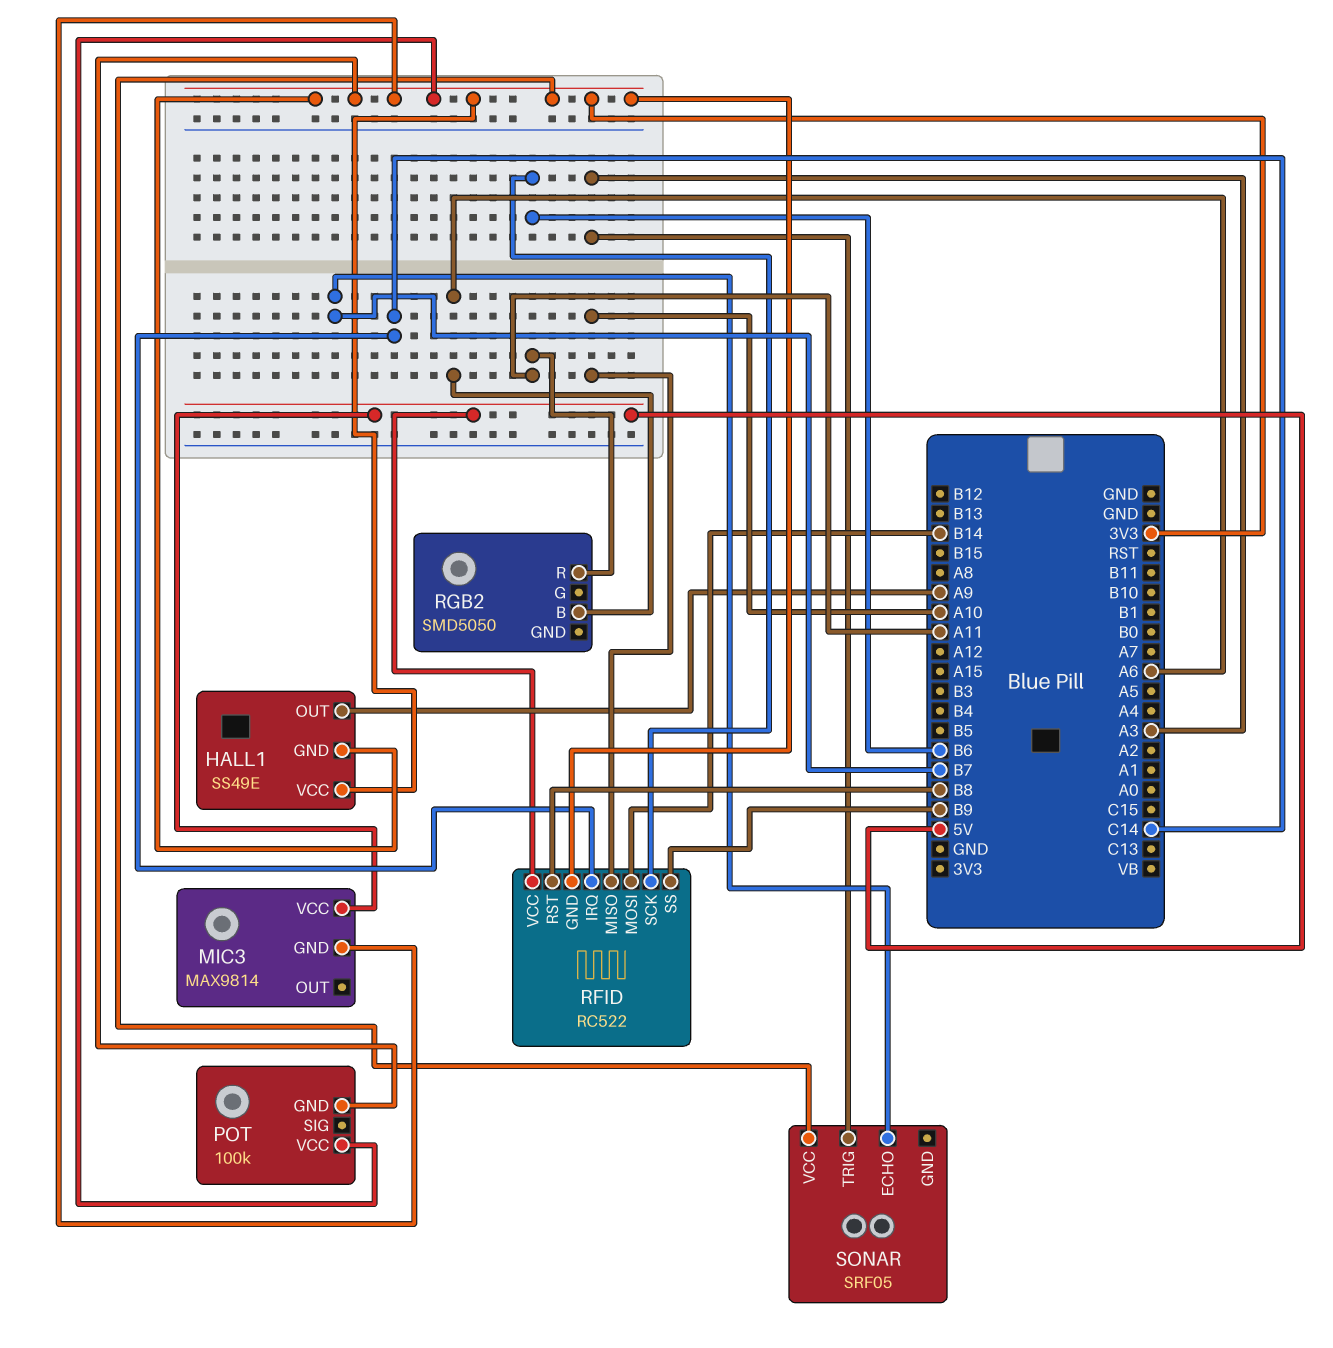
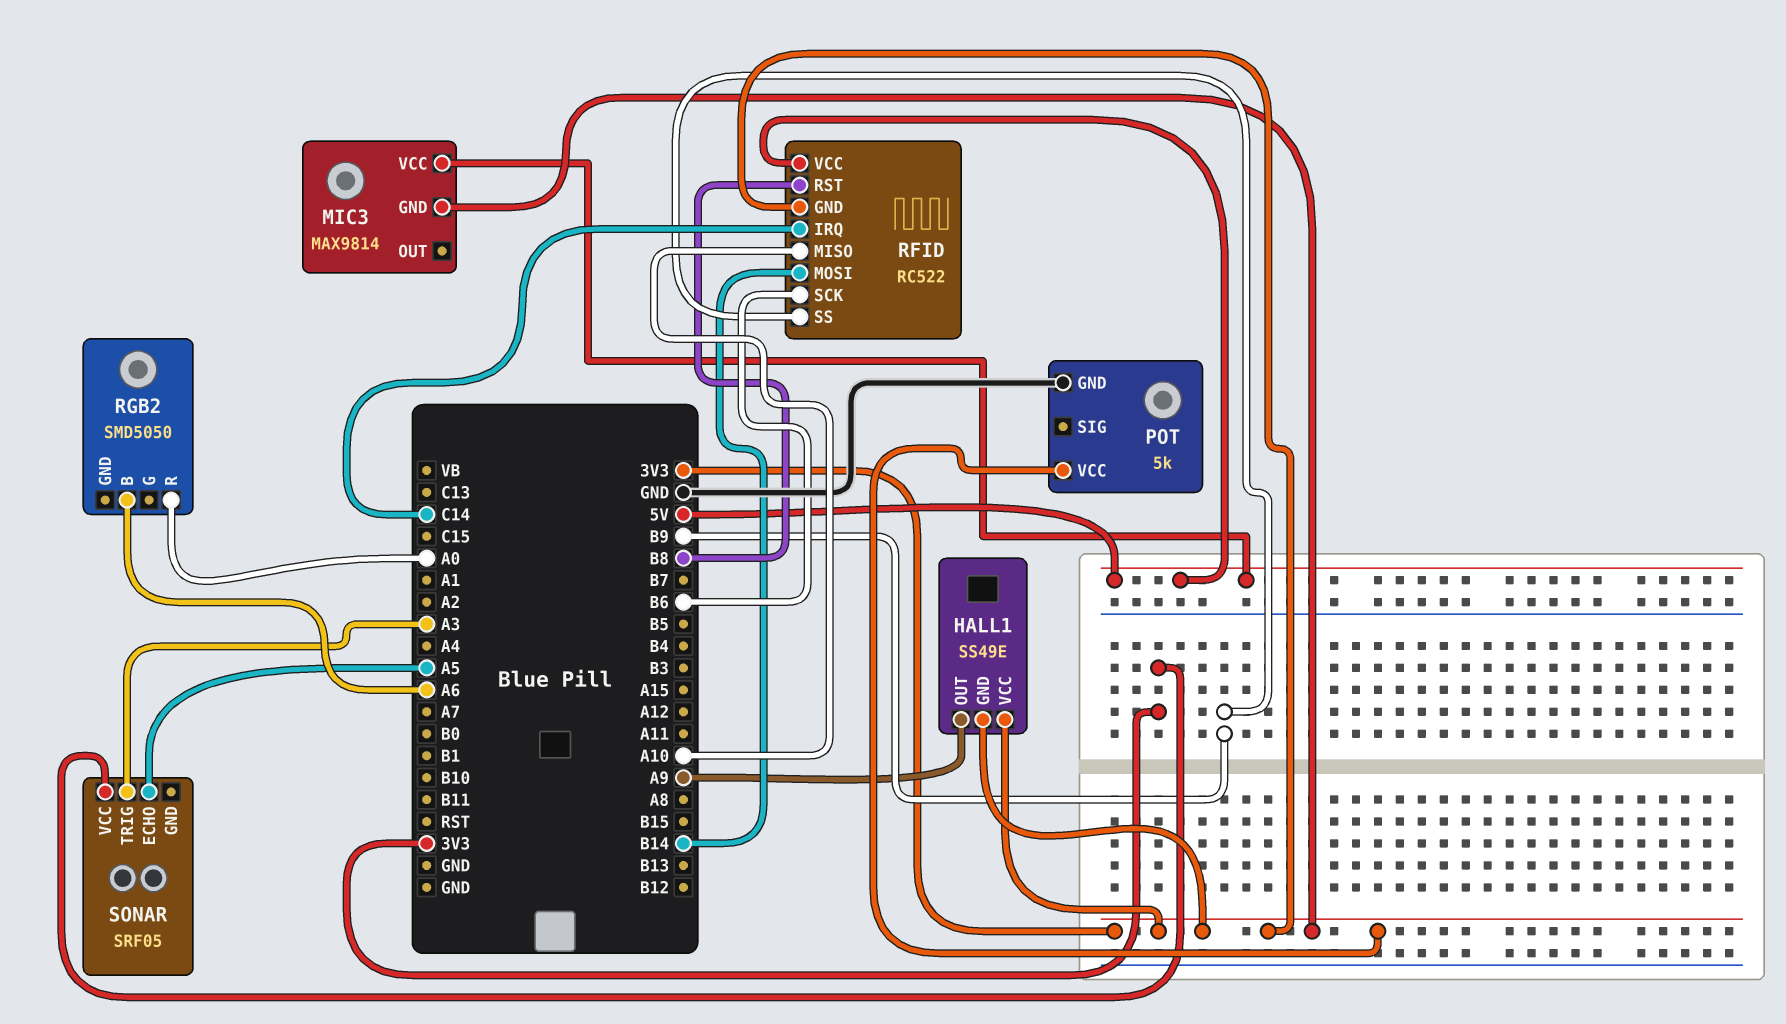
POT: 100k -> 5k
POT pin GND: 3V3 -> GND
RGB2 pin R: A11 -> A0
SONAR pin ECHO: B7 -> A5

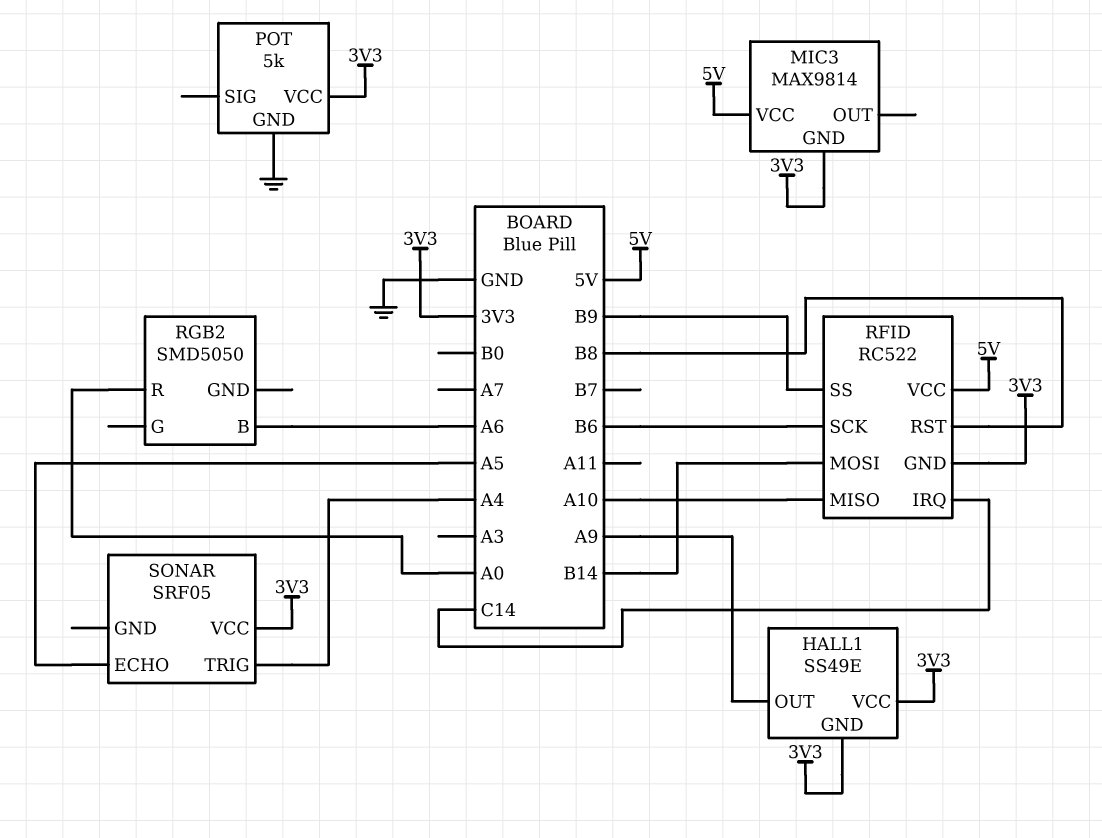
SONAR pin TRIG: A3 -> A4

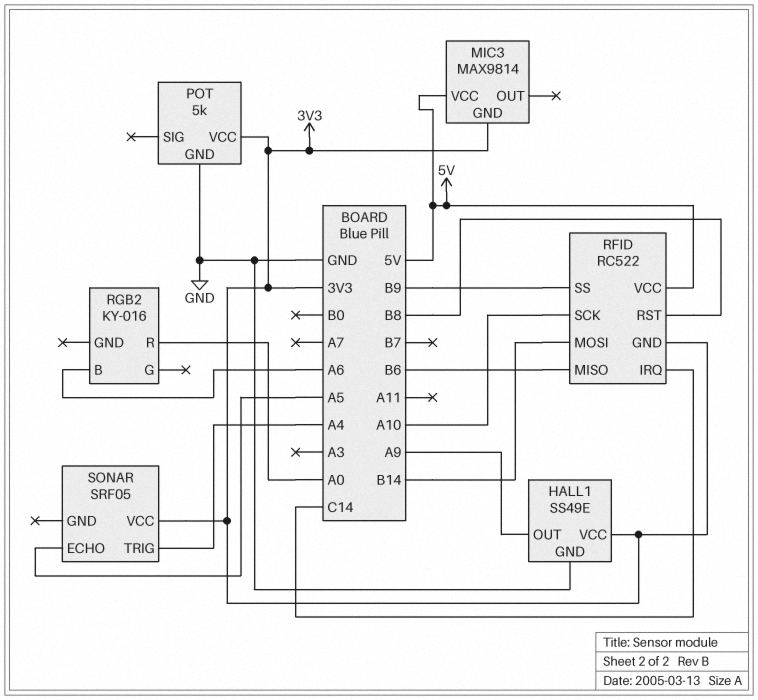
HALL1 pin GND: 3V3 -> GND
RFID pin MISO: A10 -> B6
RFID pin SCK: B6 -> A10
RGB2: SMD5050 -> KY-016

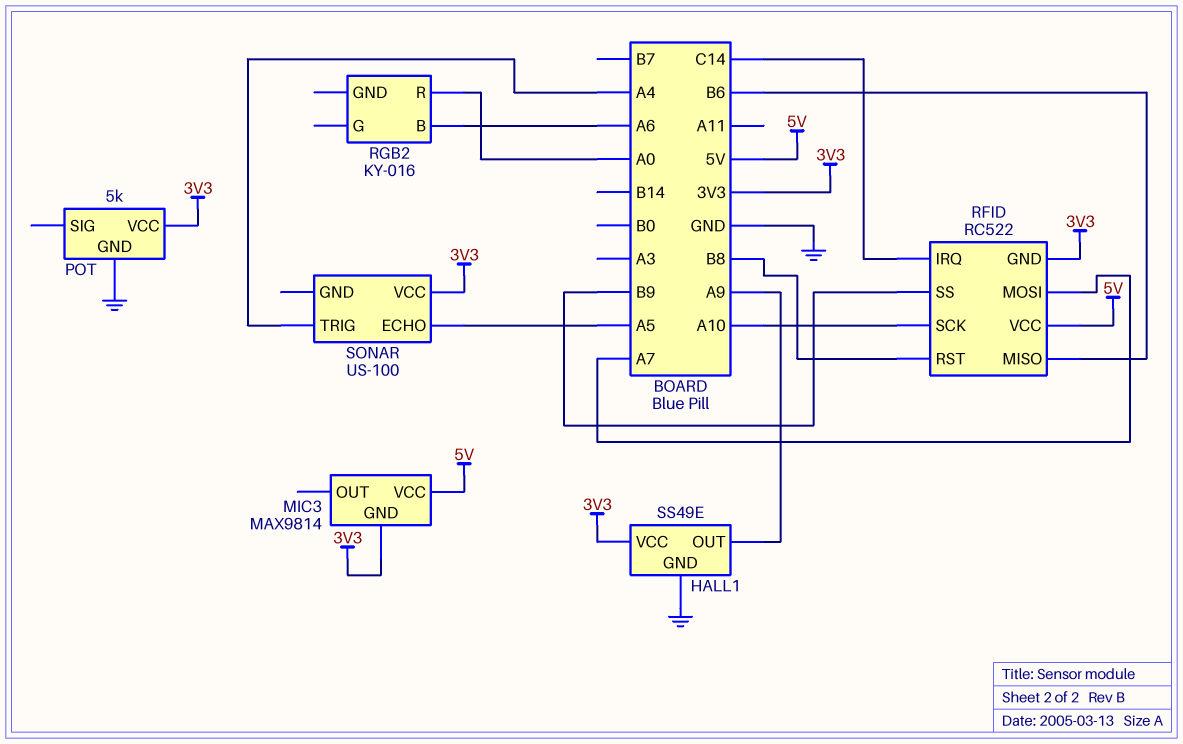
RFID pin MOSI: B14 -> A7
SONAR: SRF05 -> US-100

